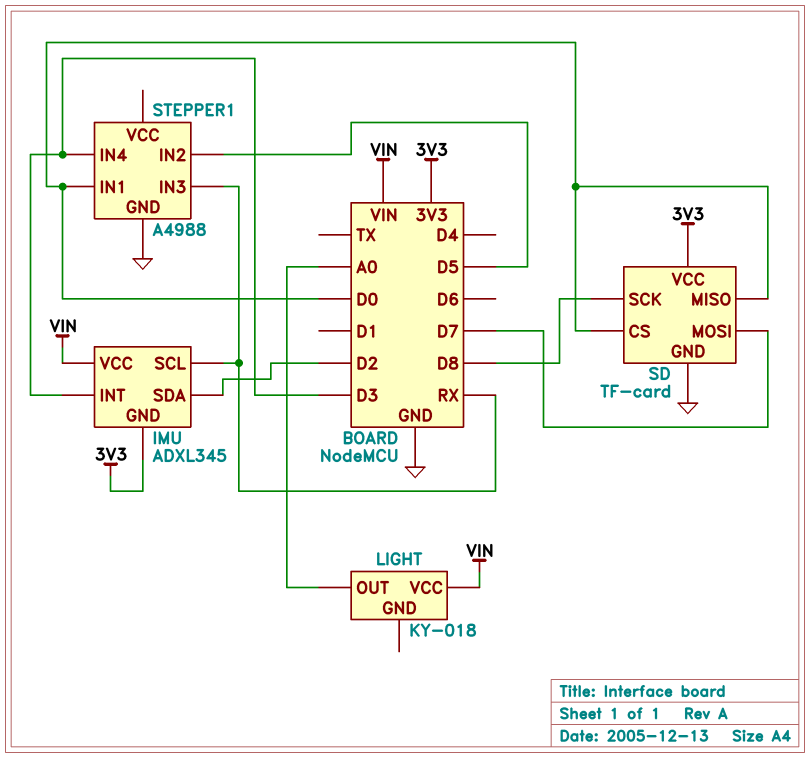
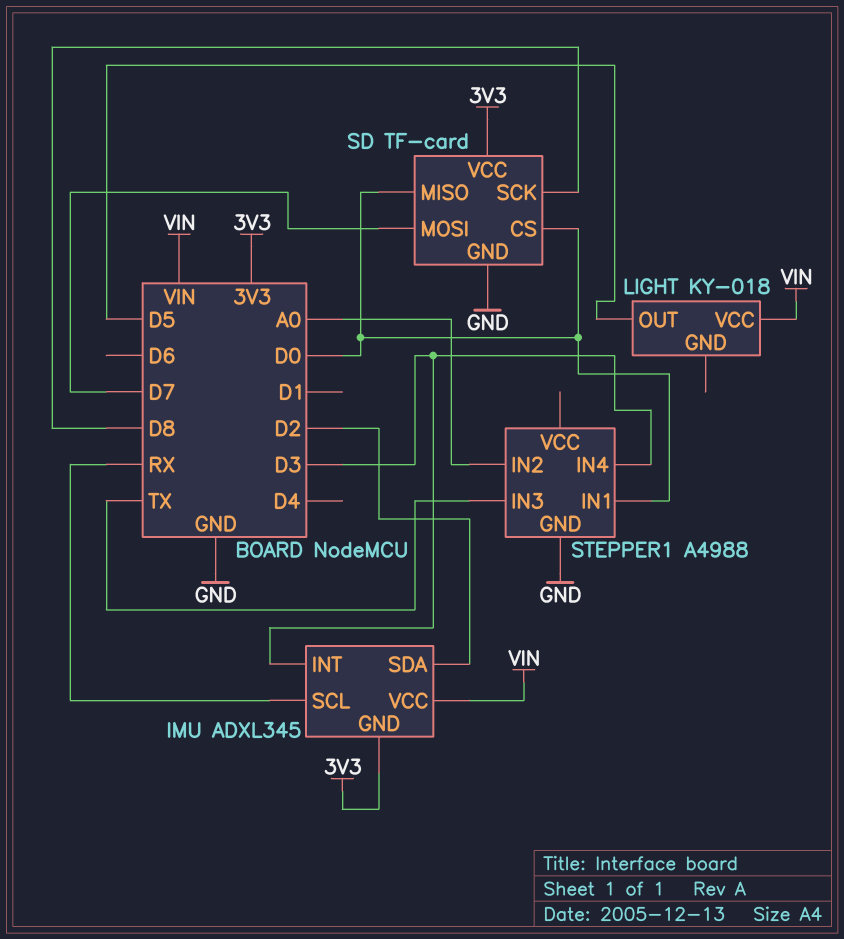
LIGHT pin OUT: A0 -> D5
STEPPER1 pin IN2: D5 -> A0
STEPPER1 pin IN3: RX -> TX

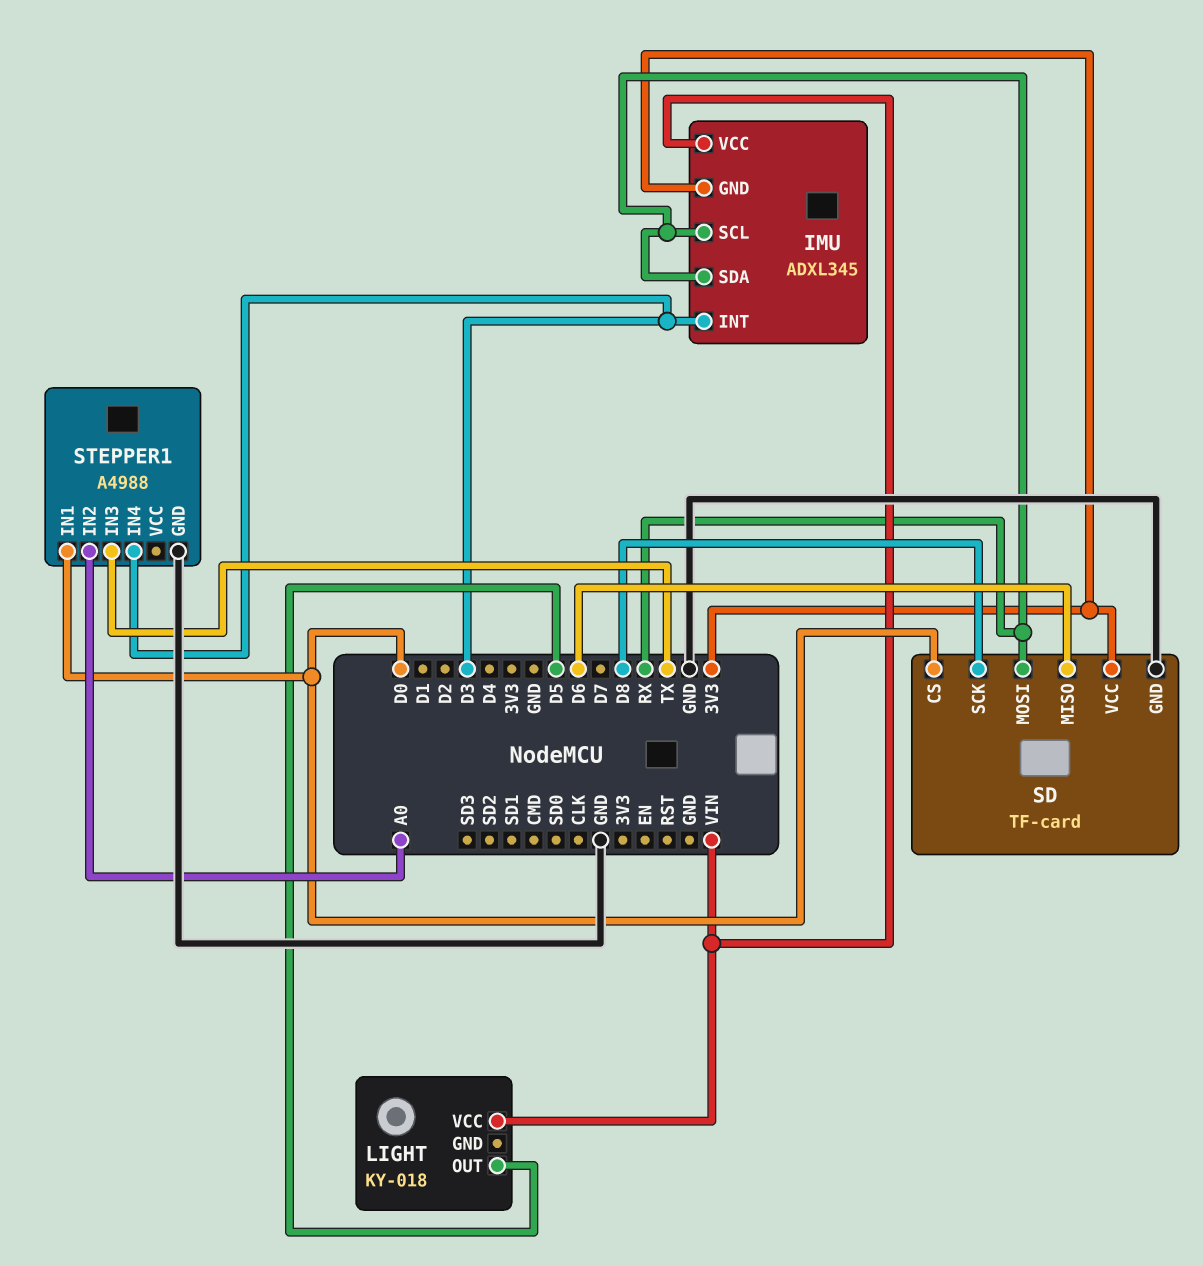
IMU pin SDA: D2 -> RX
SD pin MISO: D0 -> D6
SD pin MOSI: D7 -> RX

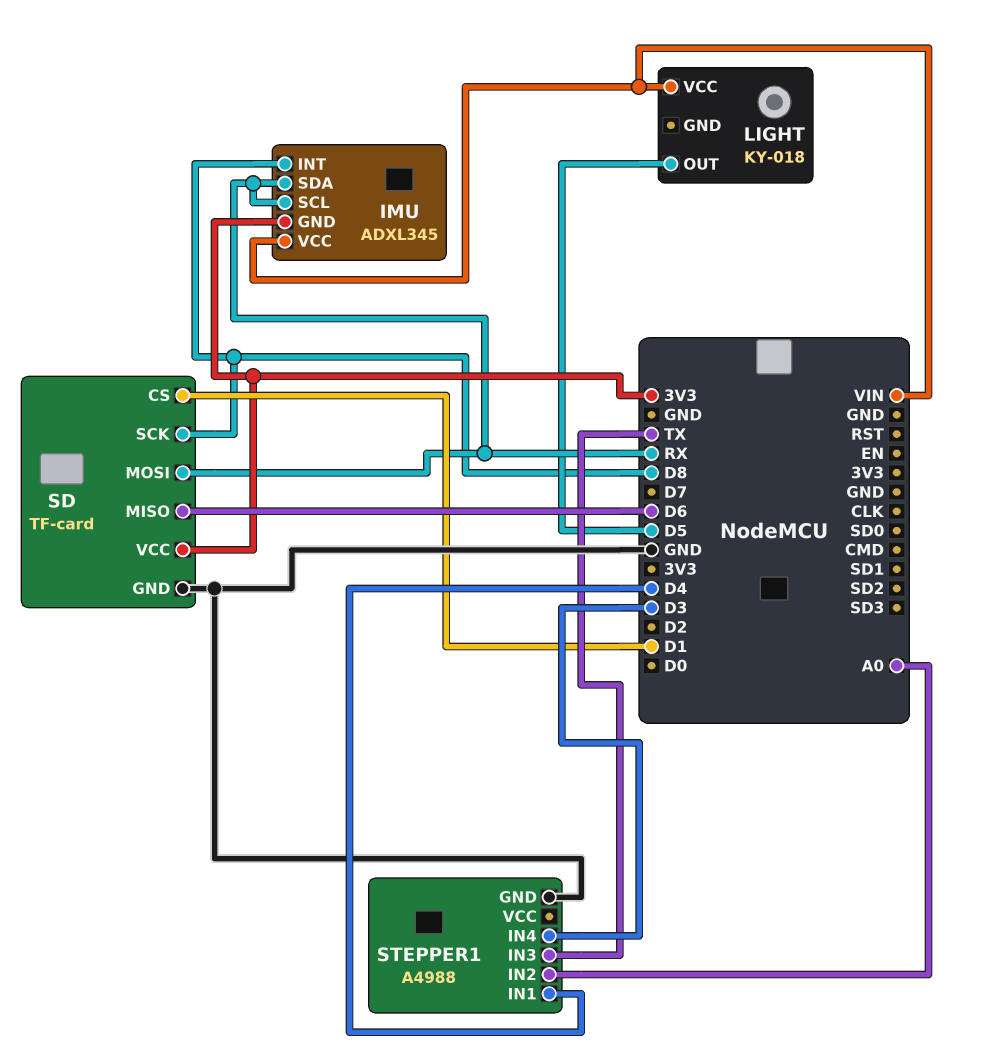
IMU pin INT: D3 -> D8
SD pin CS: D0 -> D1
STEPPER1 pin IN1: D0 -> D4

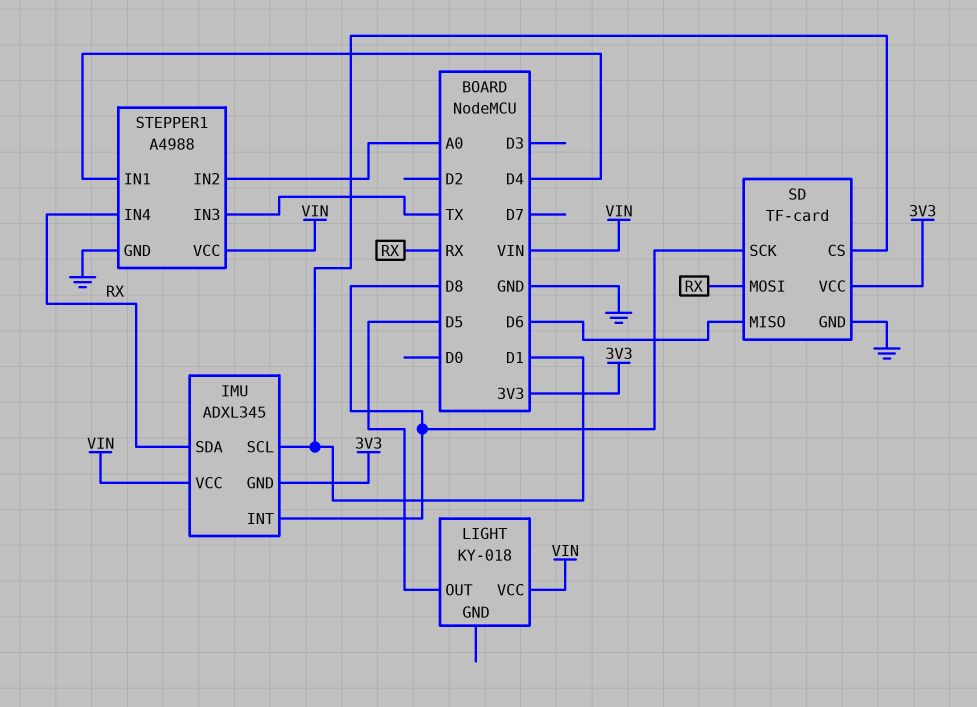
IMU pin SCL: RX -> D1
STEPPER1 pin IN4: D3 -> RX
STEPPER1 pin VCC: none -> VIN

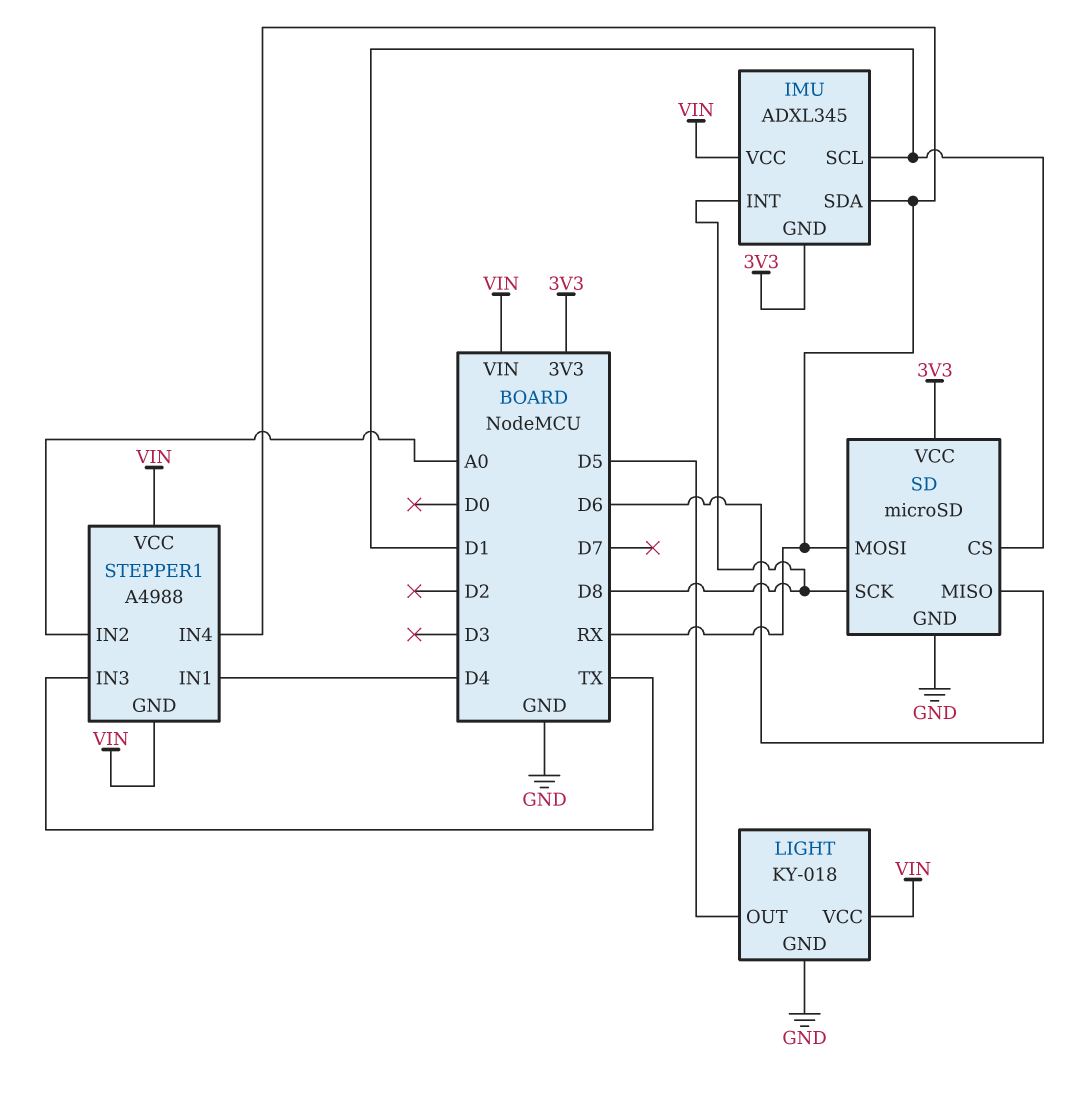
LIGHT pin GND: none -> GND
SD: TF-card -> microSD
STEPPER1 pin GND: GND -> VIN

